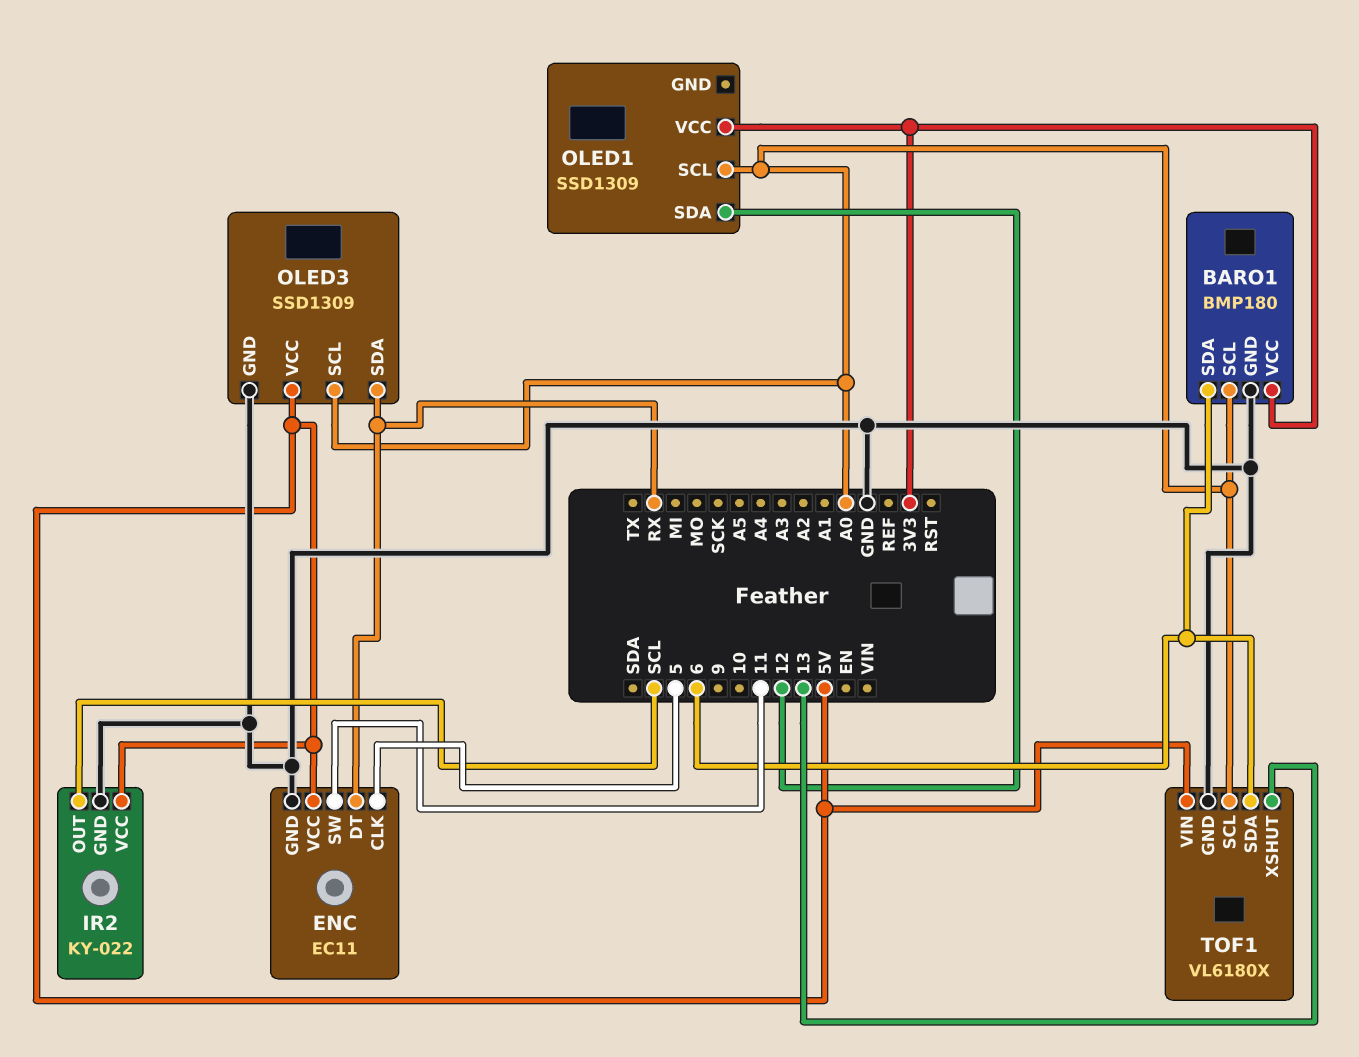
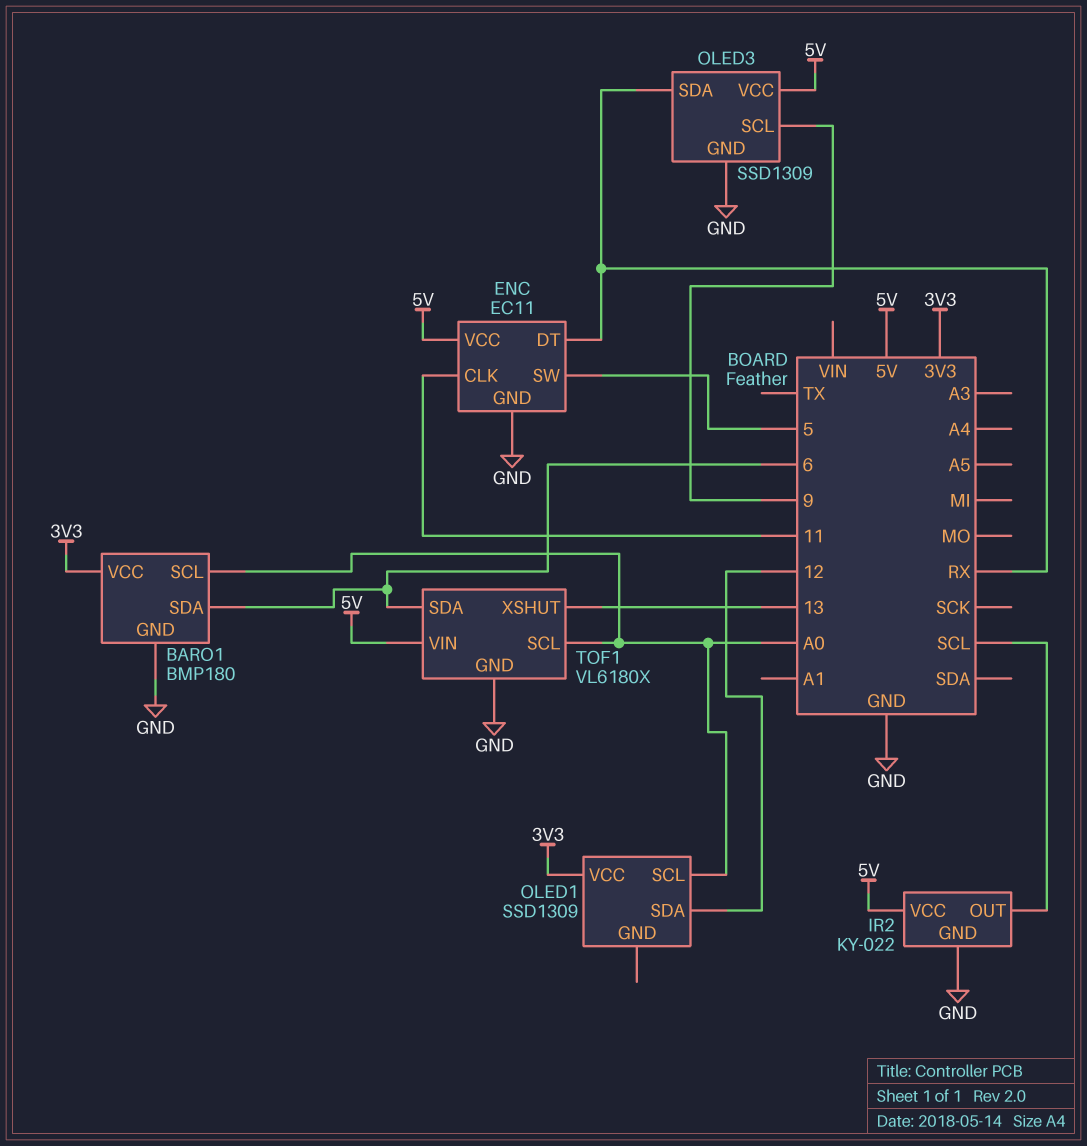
ENC pin CLK: 5 -> 11
ENC pin SW: 11 -> 5
OLED3 pin SCL: A0 -> 9

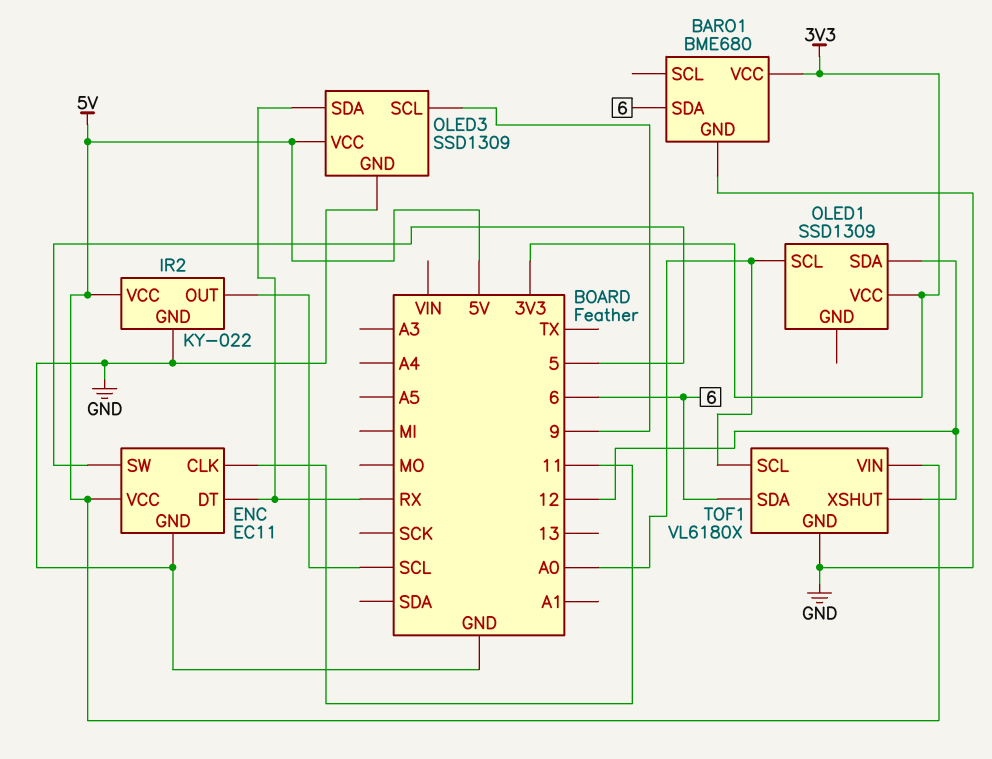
BARO1: BMP180 -> BME680
BARO1 pin SCL: A0 -> none
TOF1 pin XSHUT: 13 -> 12

